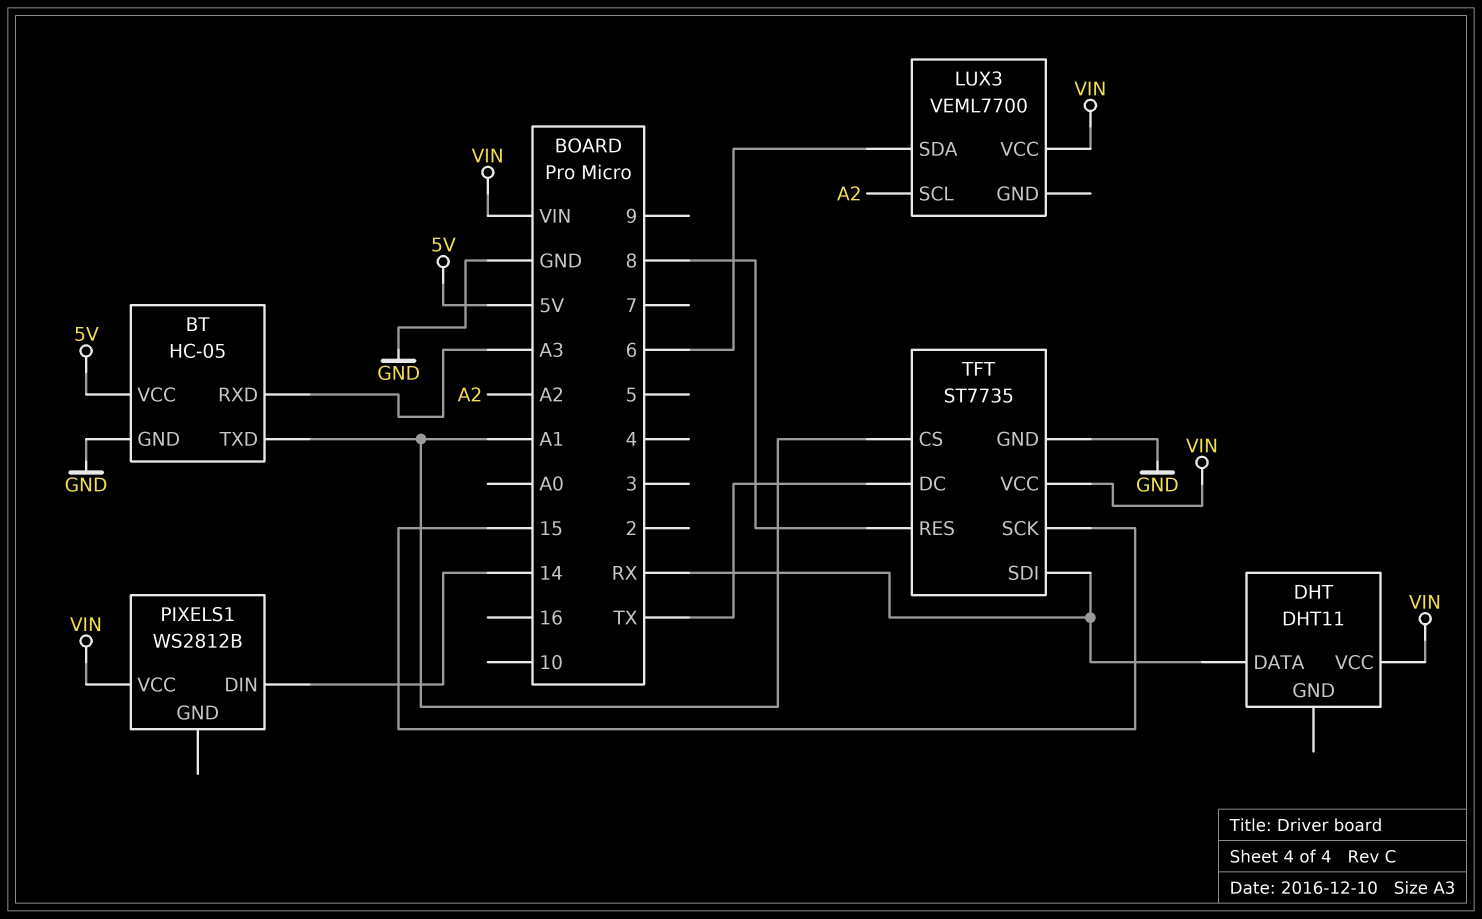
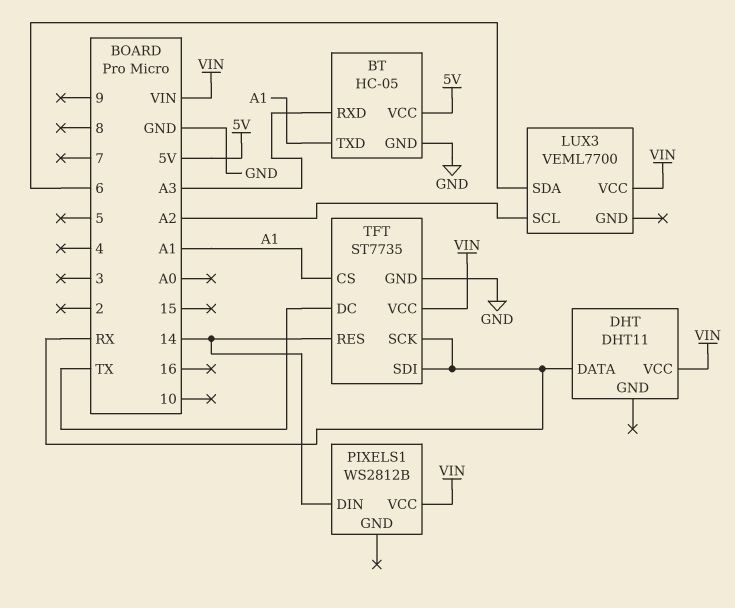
TFT pin RES: 8 -> 14
TFT pin SCK: 15 -> RX

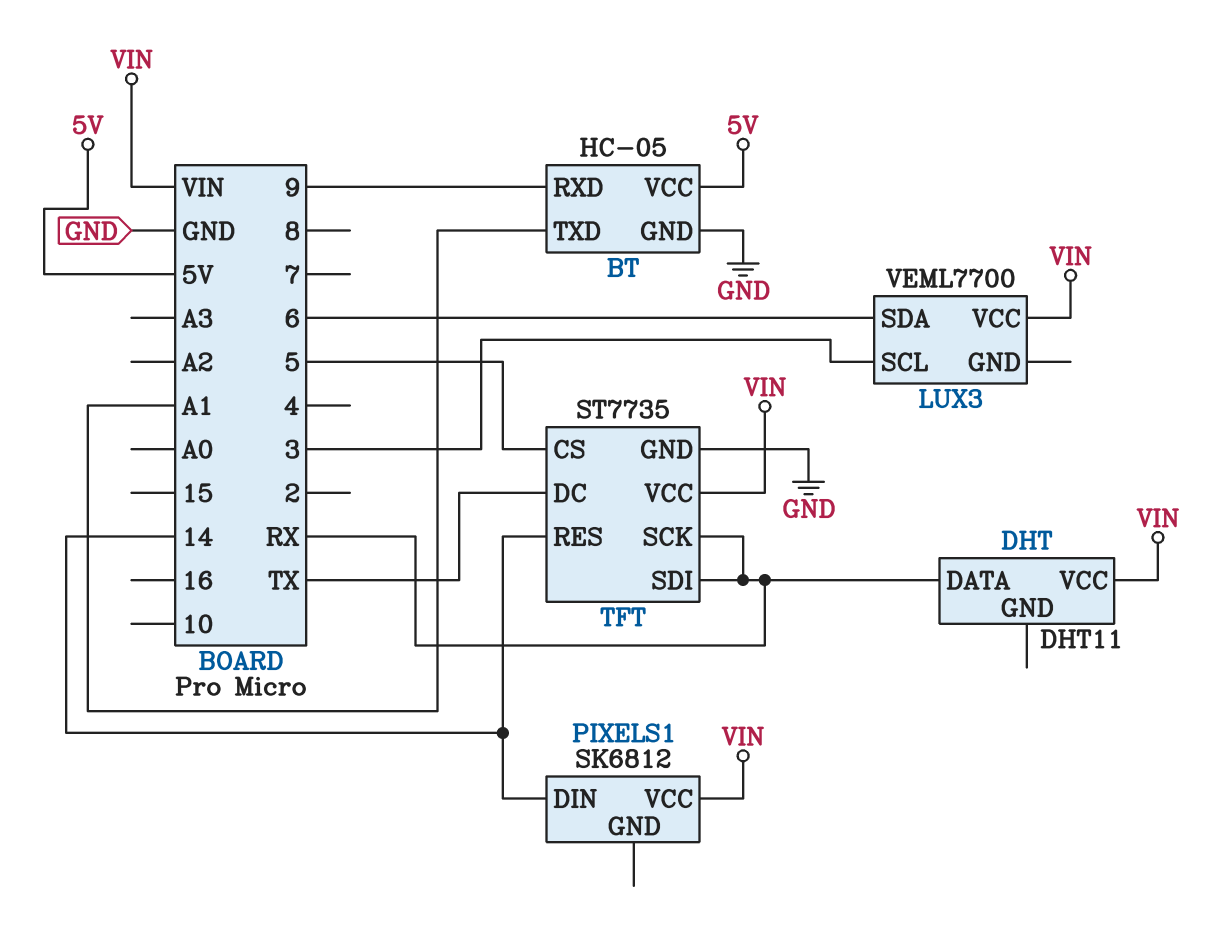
BT pin RXD: A3 -> 9
LUX3 pin SCL: A2 -> 3
PIXELS1: WS2812B -> SK6812
TFT pin CS: A1 -> 5

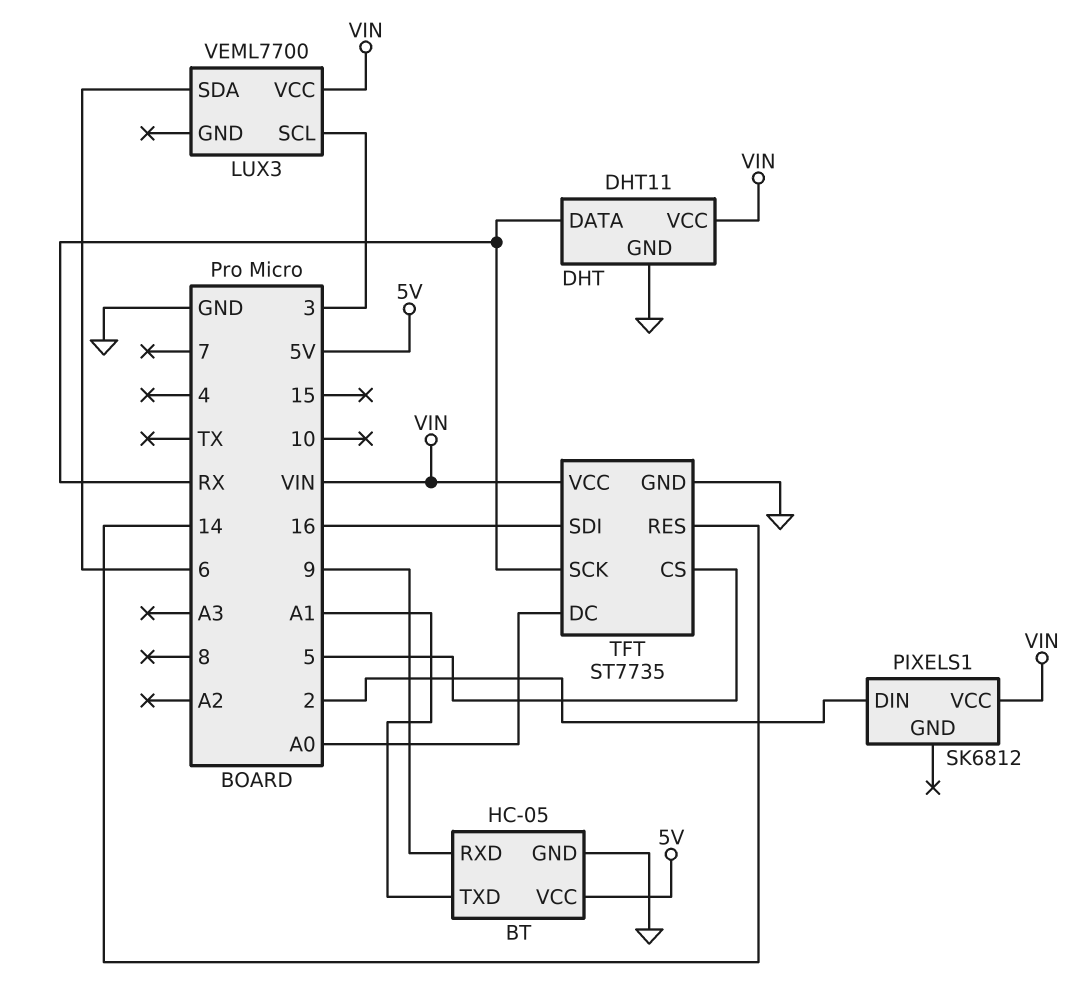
DHT pin GND: none -> GND
PIXELS1 pin DIN: 14 -> 2
TFT pin DC: TX -> A0
TFT pin SDI: RX -> 16

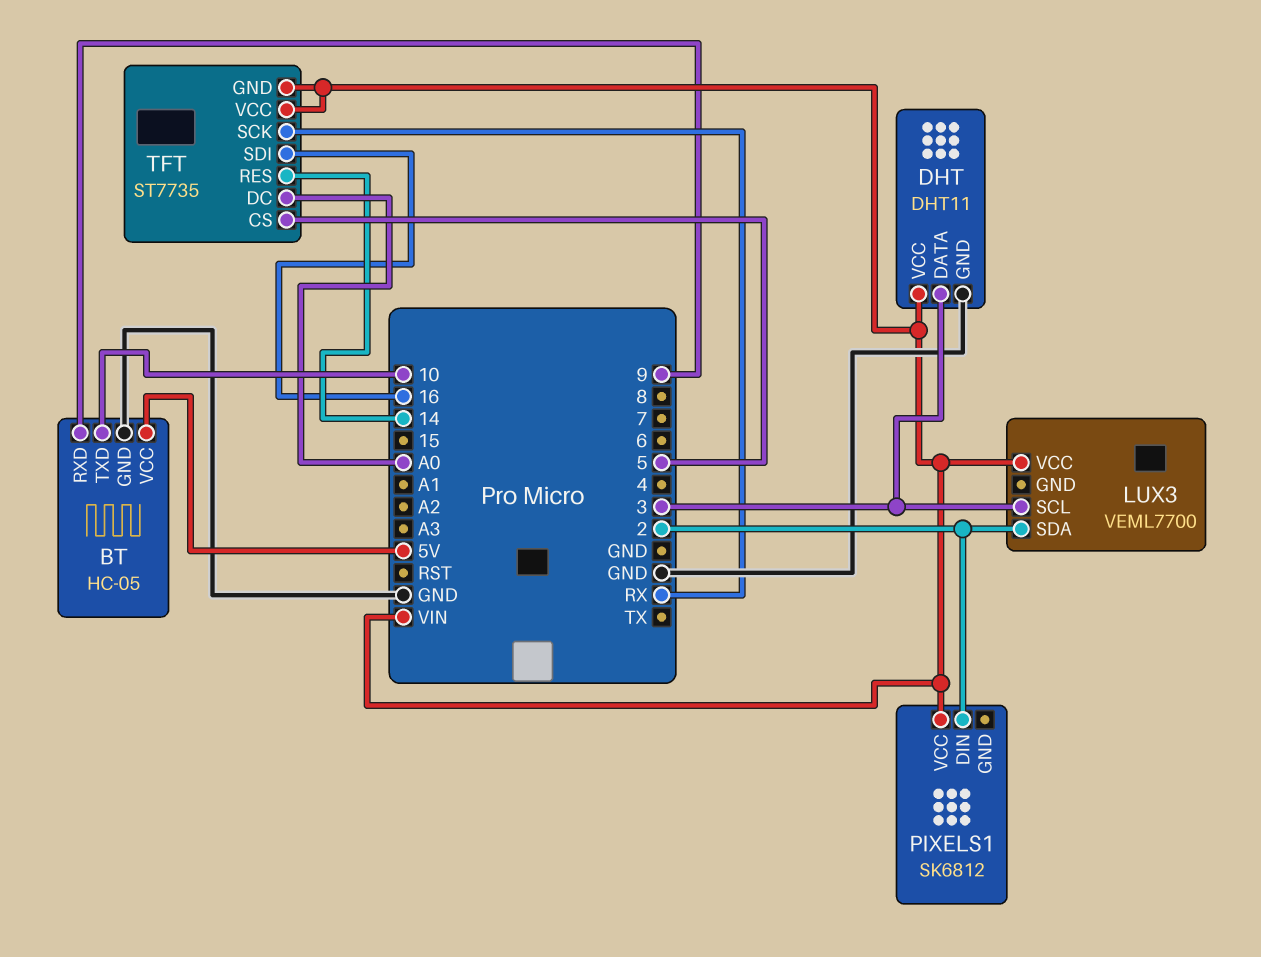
BT pin TXD: A1 -> 10
DHT pin DATA: RX -> 3
LUX3 pin SDA: 6 -> 2
TFT pin GND: GND -> VIN

